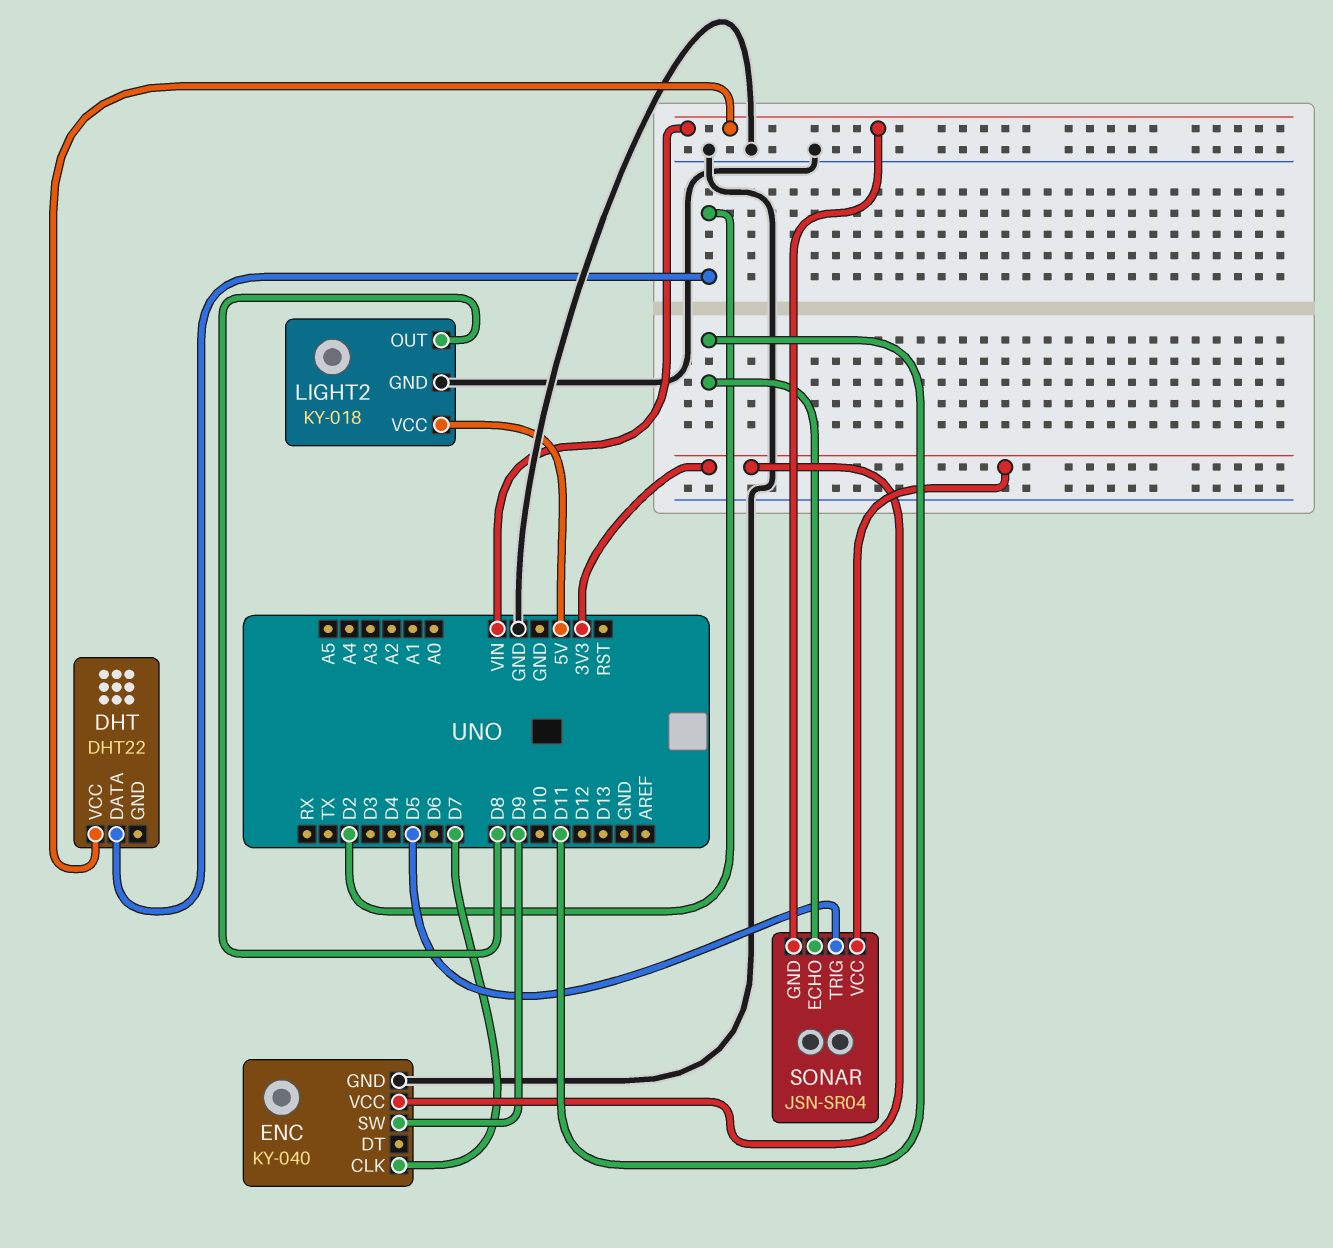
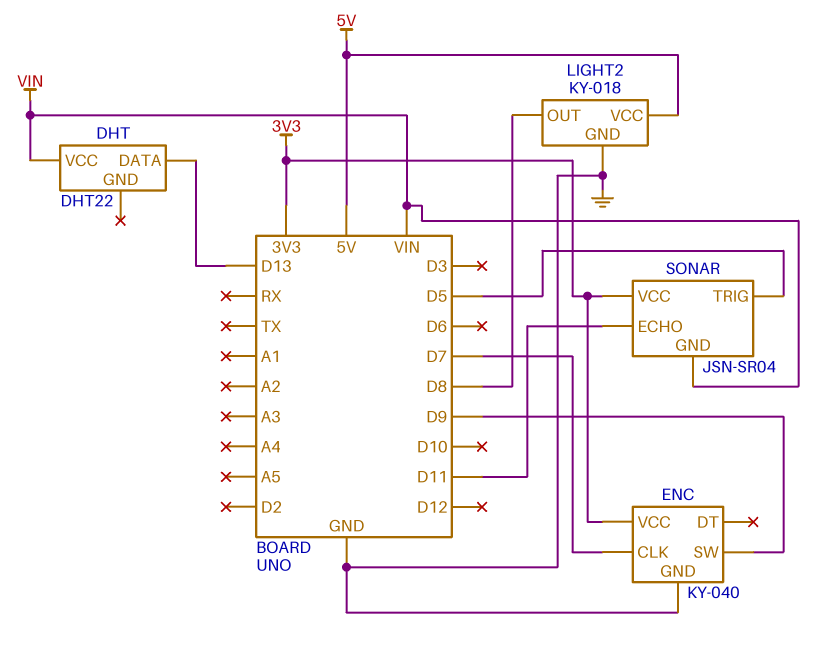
DHT pin DATA: D2 -> D13

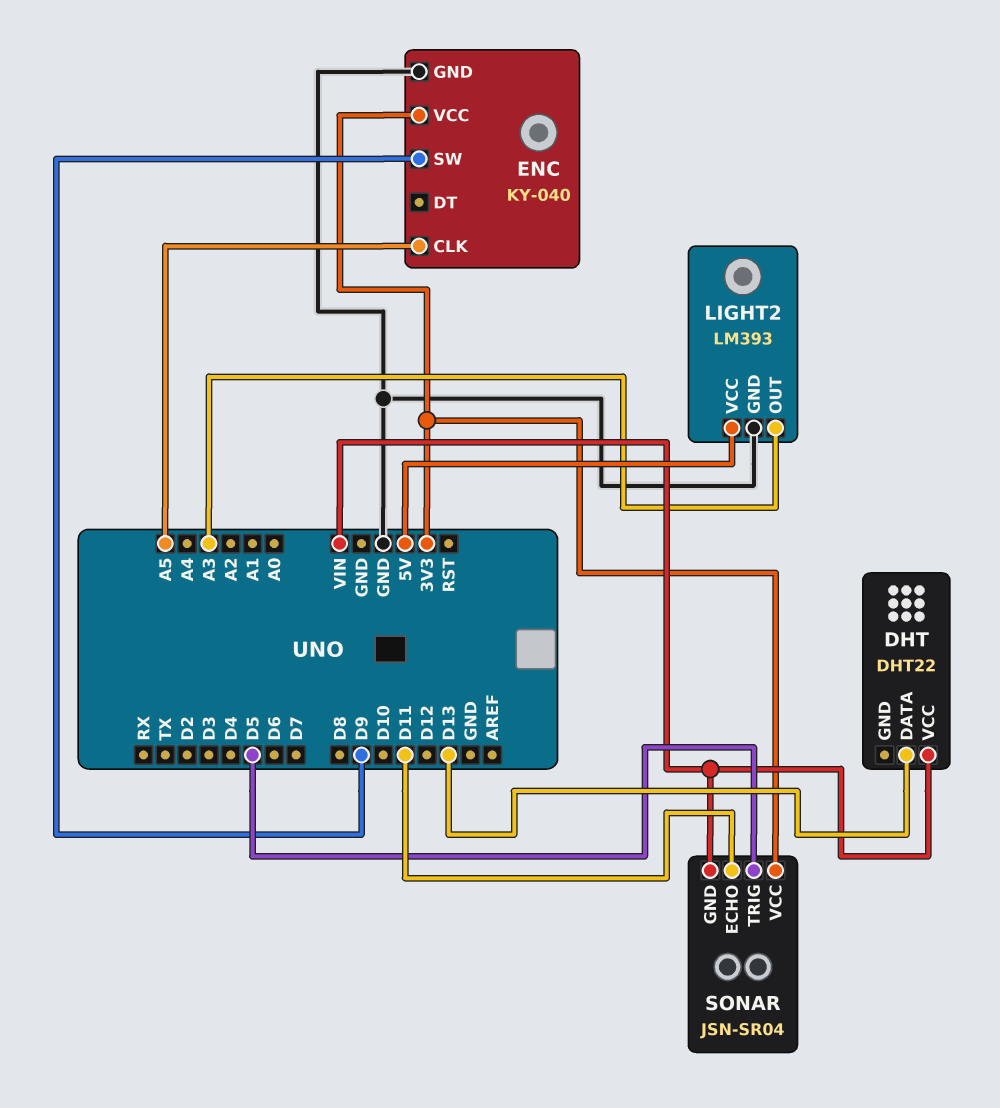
ENC pin CLK: D7 -> A5
LIGHT2: KY-018 -> LM393
LIGHT2 pin OUT: D8 -> A3

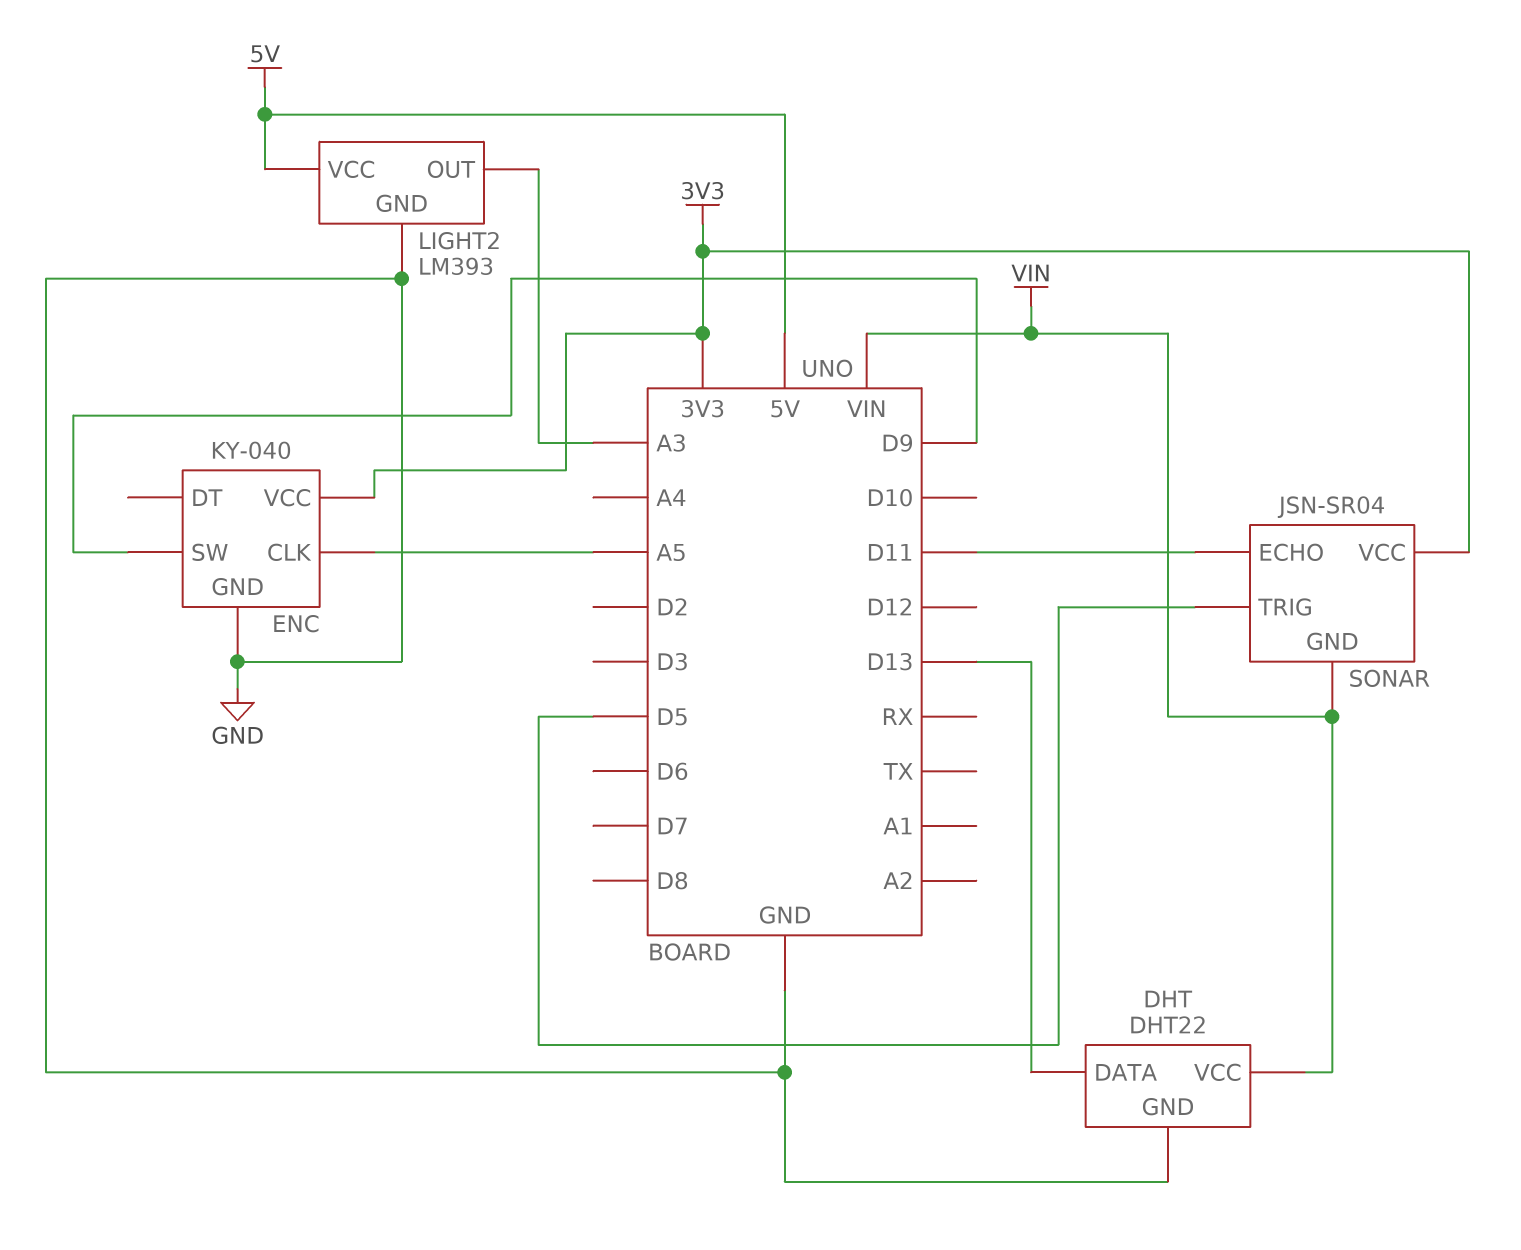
DHT pin GND: none -> GND

